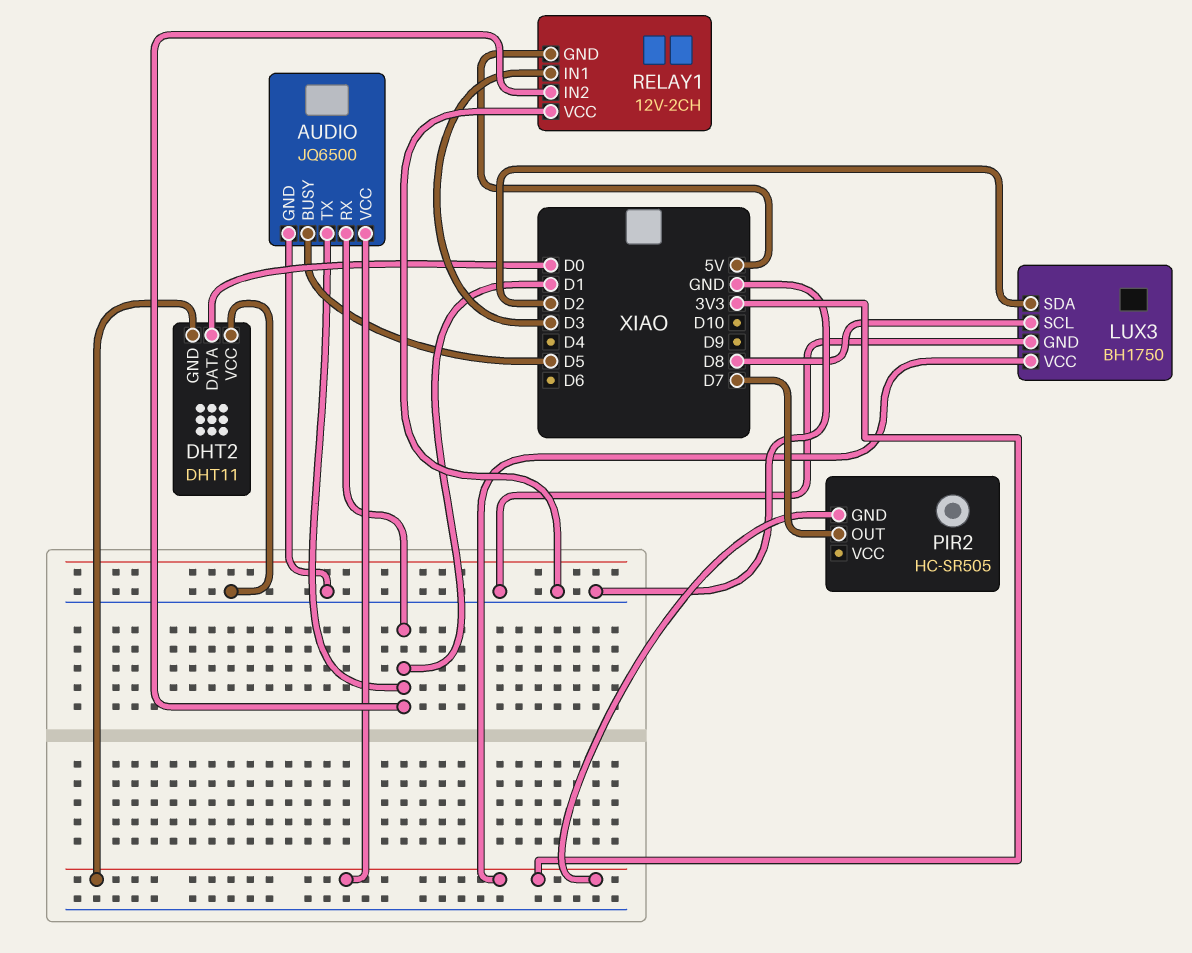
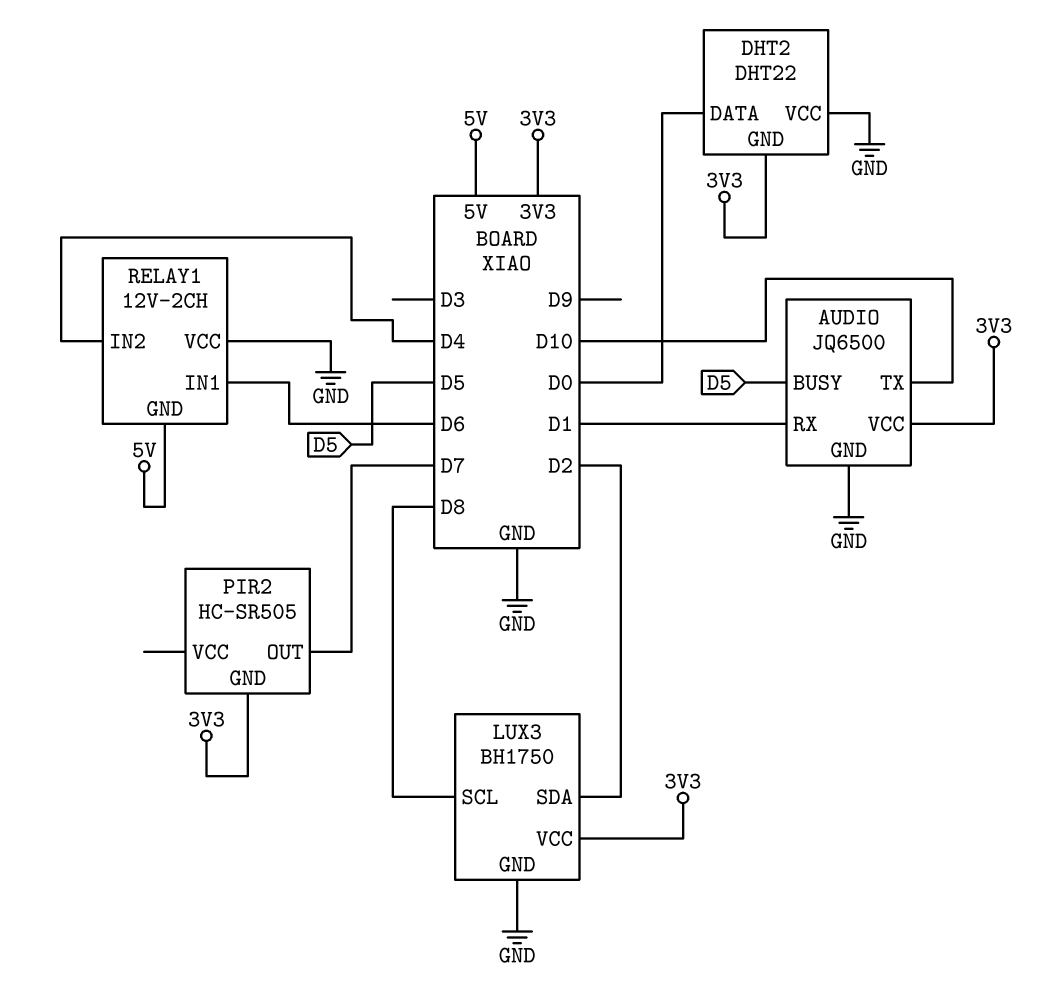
AUDIO pin TX: D1 -> D10
DHT2: DHT11 -> DHT22
RELAY1 pin IN1: D3 -> D6
RELAY1 pin IN2: D1 -> D4

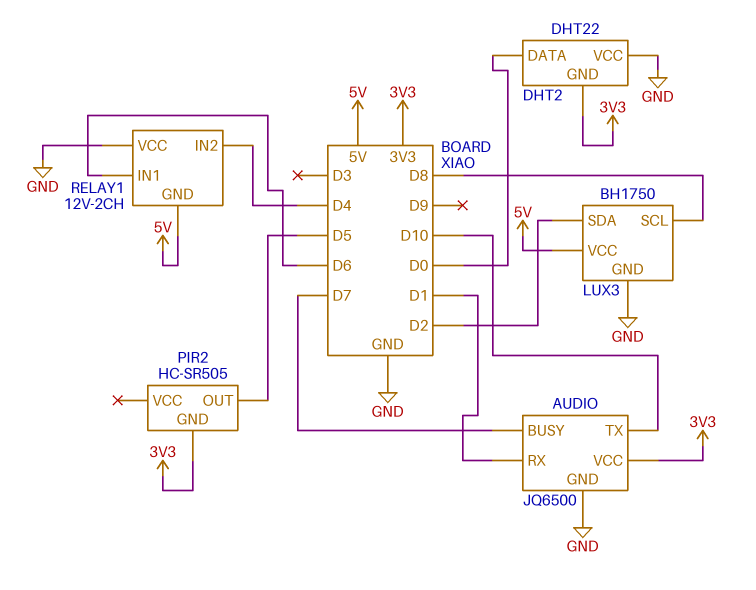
AUDIO pin BUSY: D5 -> D7
LUX3 pin VCC: 3V3 -> 5V
PIR2 pin OUT: D7 -> D5

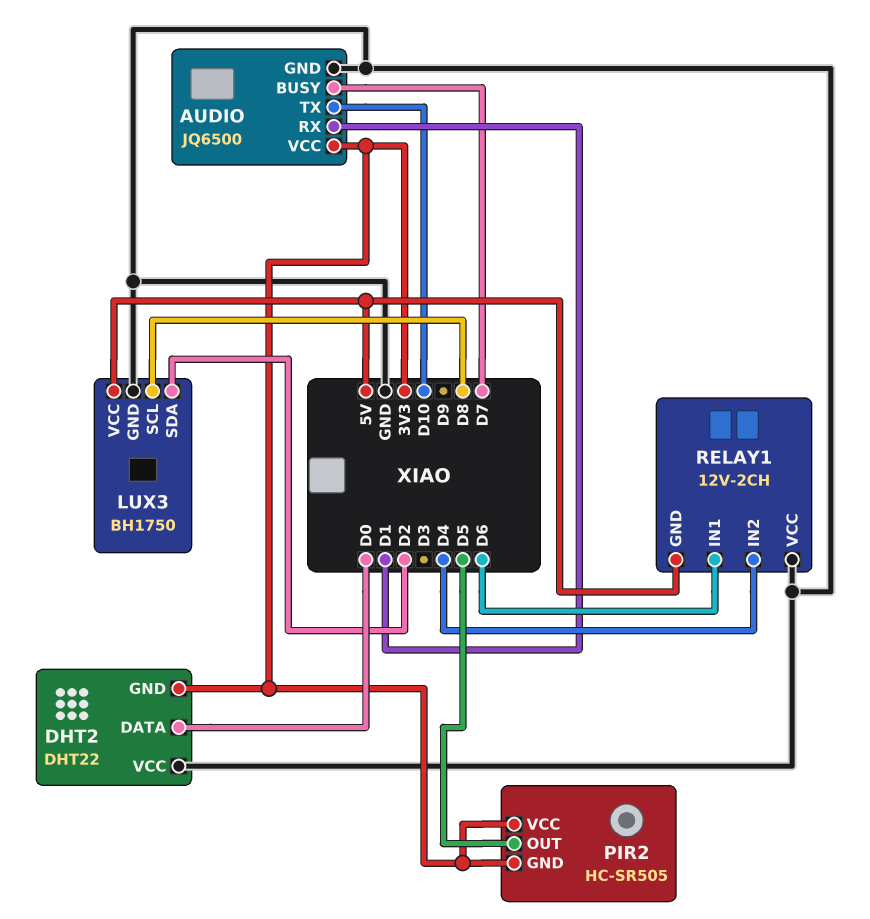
PIR2 pin VCC: none -> 3V3

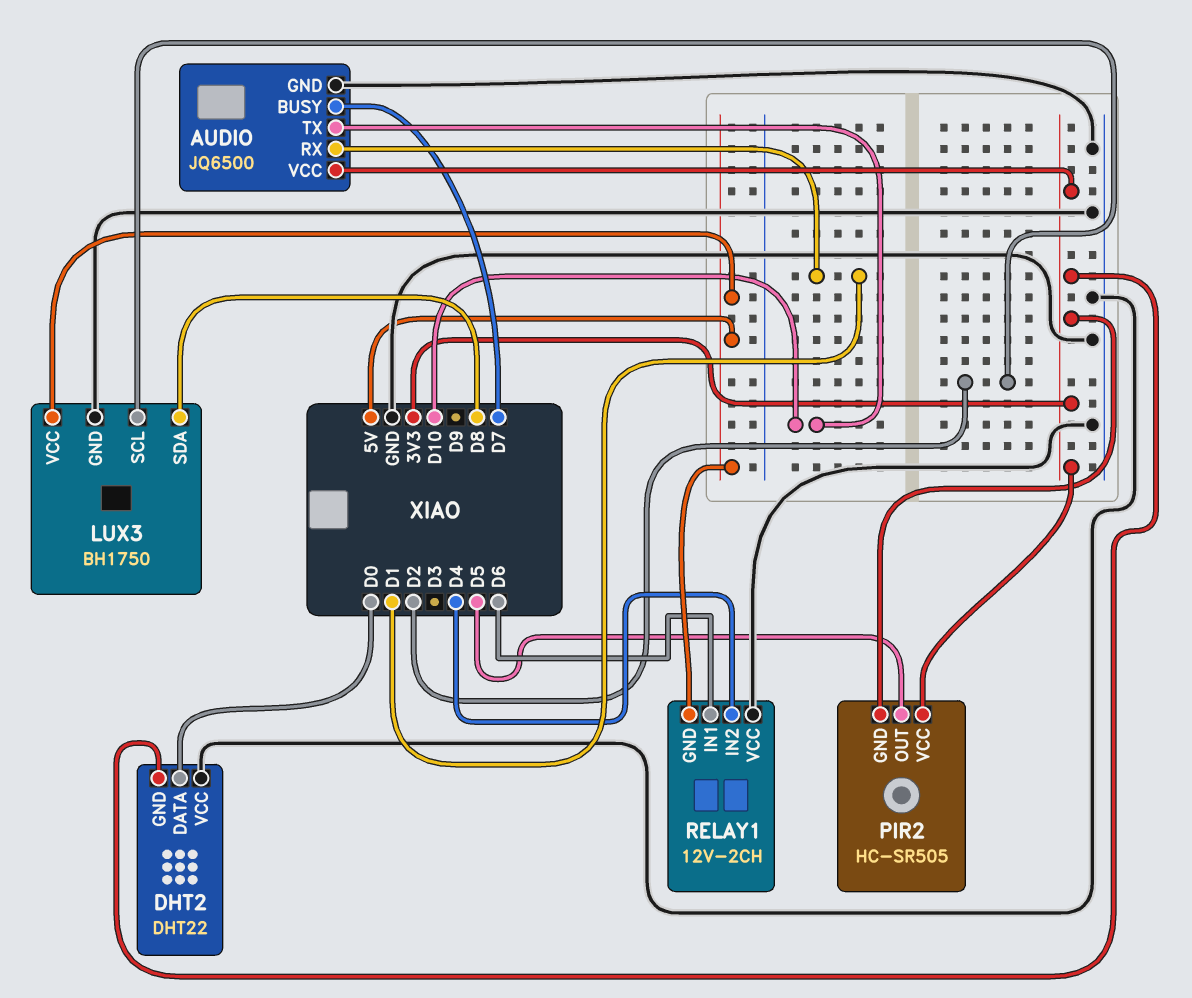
LUX3 pin SCL: D8 -> D2
LUX3 pin SDA: D2 -> D8

